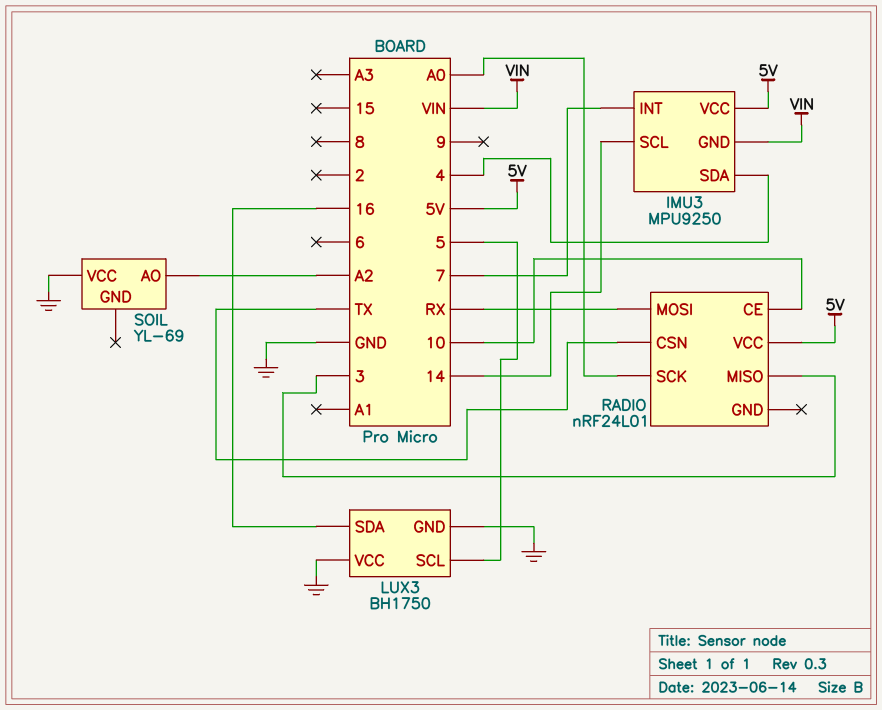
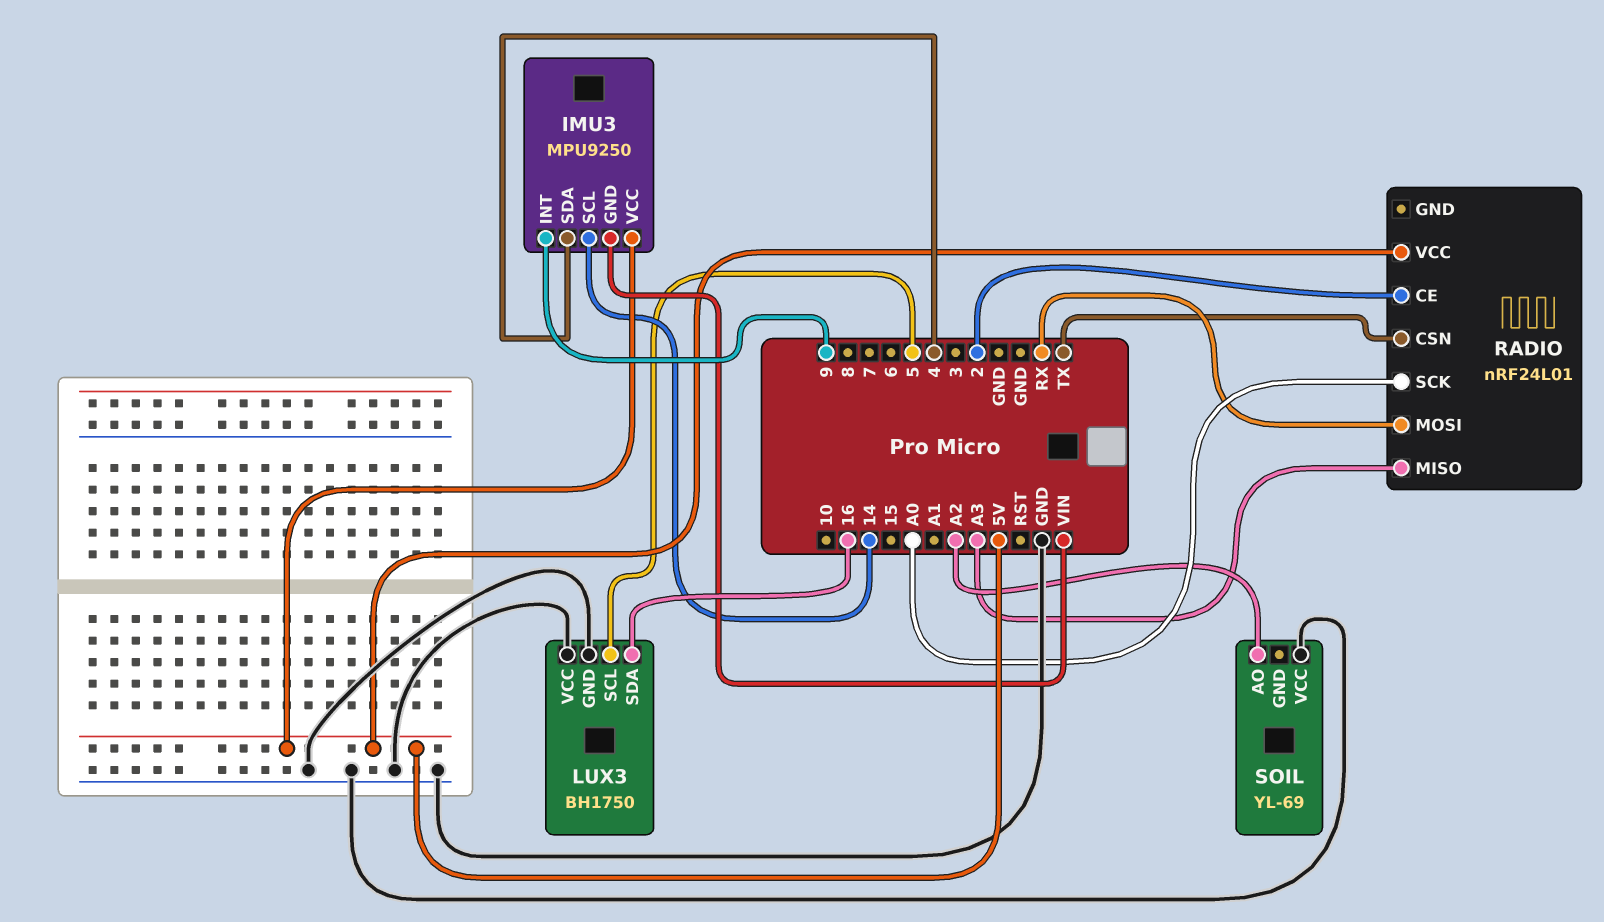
IMU3 pin INT: 7 -> 9
RADIO pin CE: 10 -> 2
RADIO pin MISO: 3 -> A3

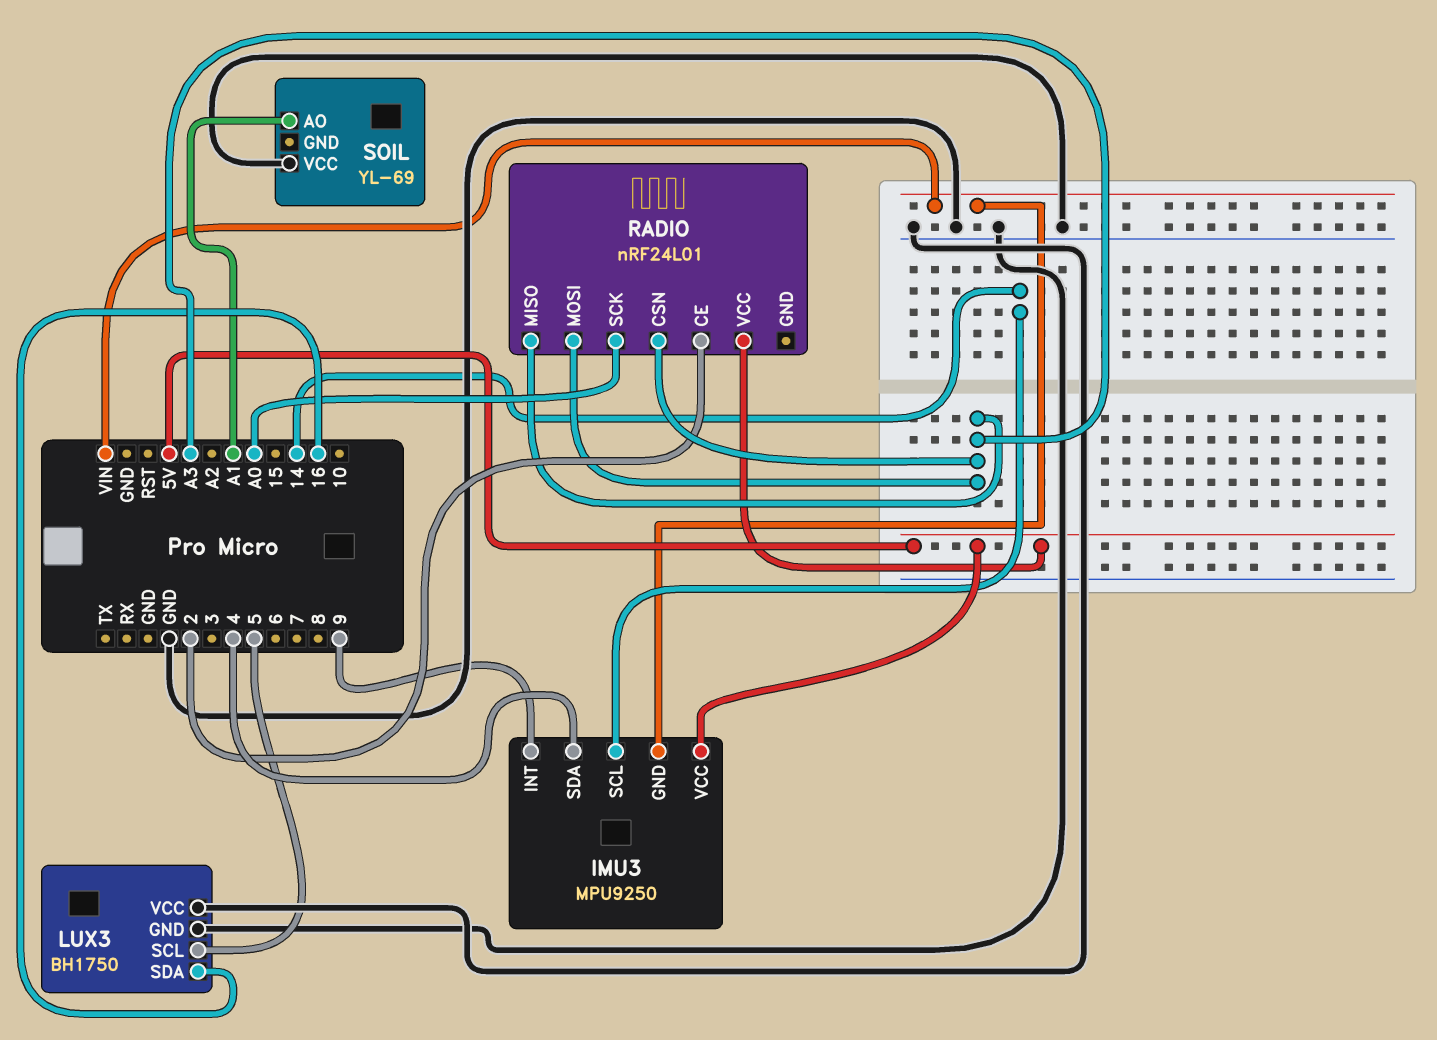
RADIO pin CSN: TX -> A3
RADIO pin MOSI: RX -> A3
SOIL pin AO: A2 -> A1

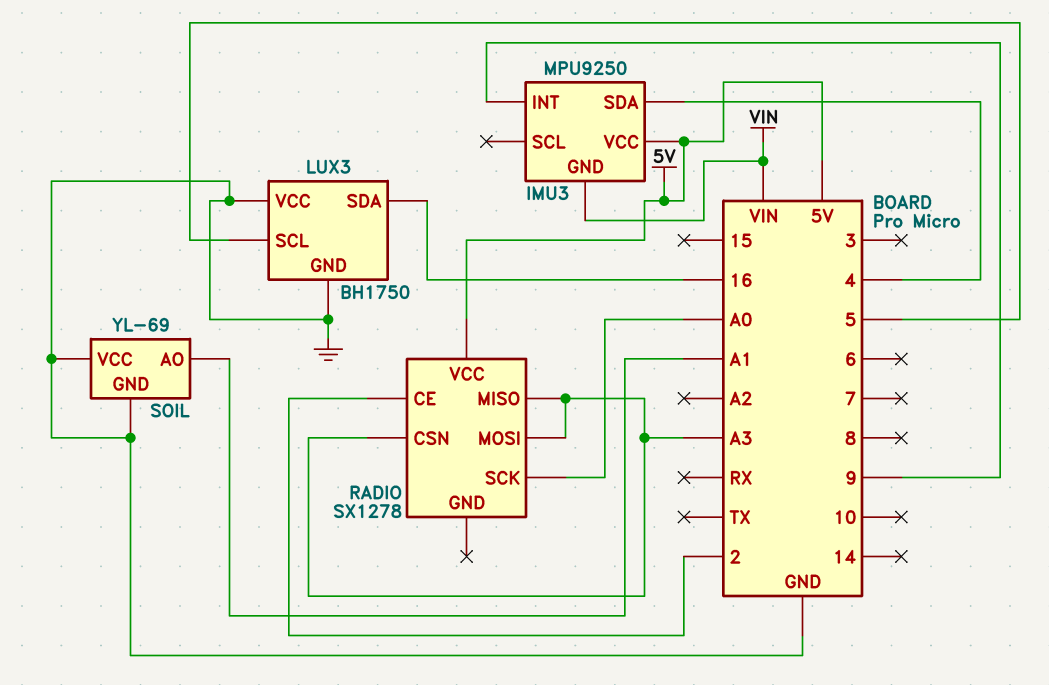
IMU3 pin SCL: 14 -> none
RADIO: nRF24L01 -> SX1278
SOIL pin GND: none -> GND

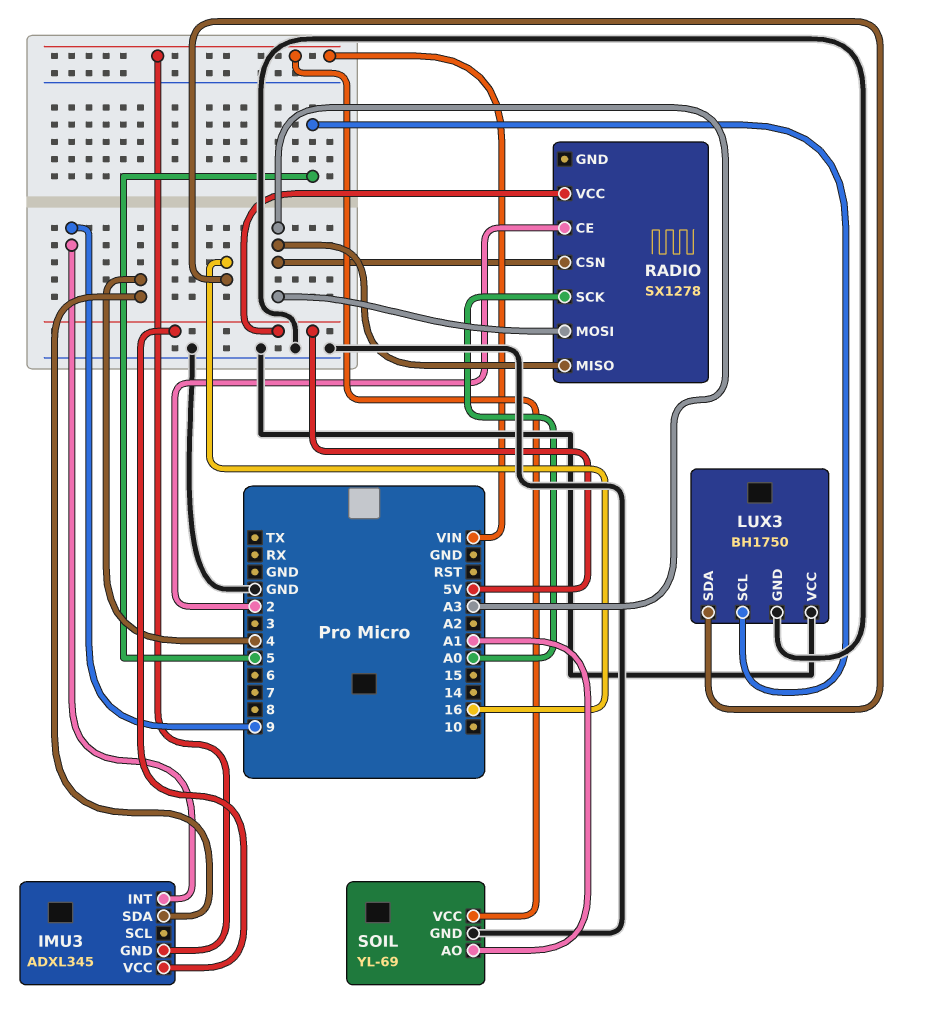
IMU3: MPU9250 -> ADXL345
SOIL pin VCC: GND -> VIN

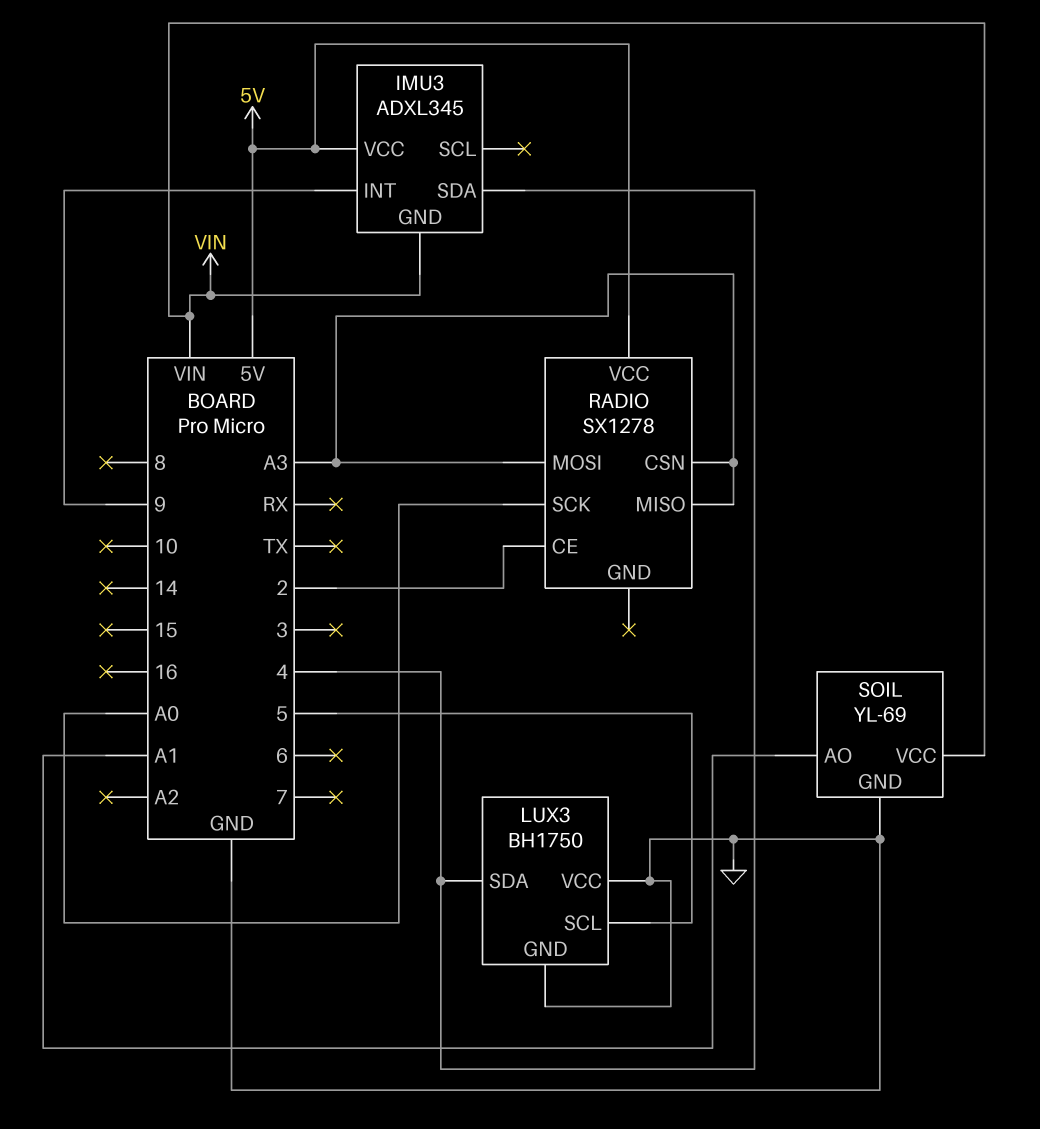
LUX3 pin SDA: 16 -> 4

